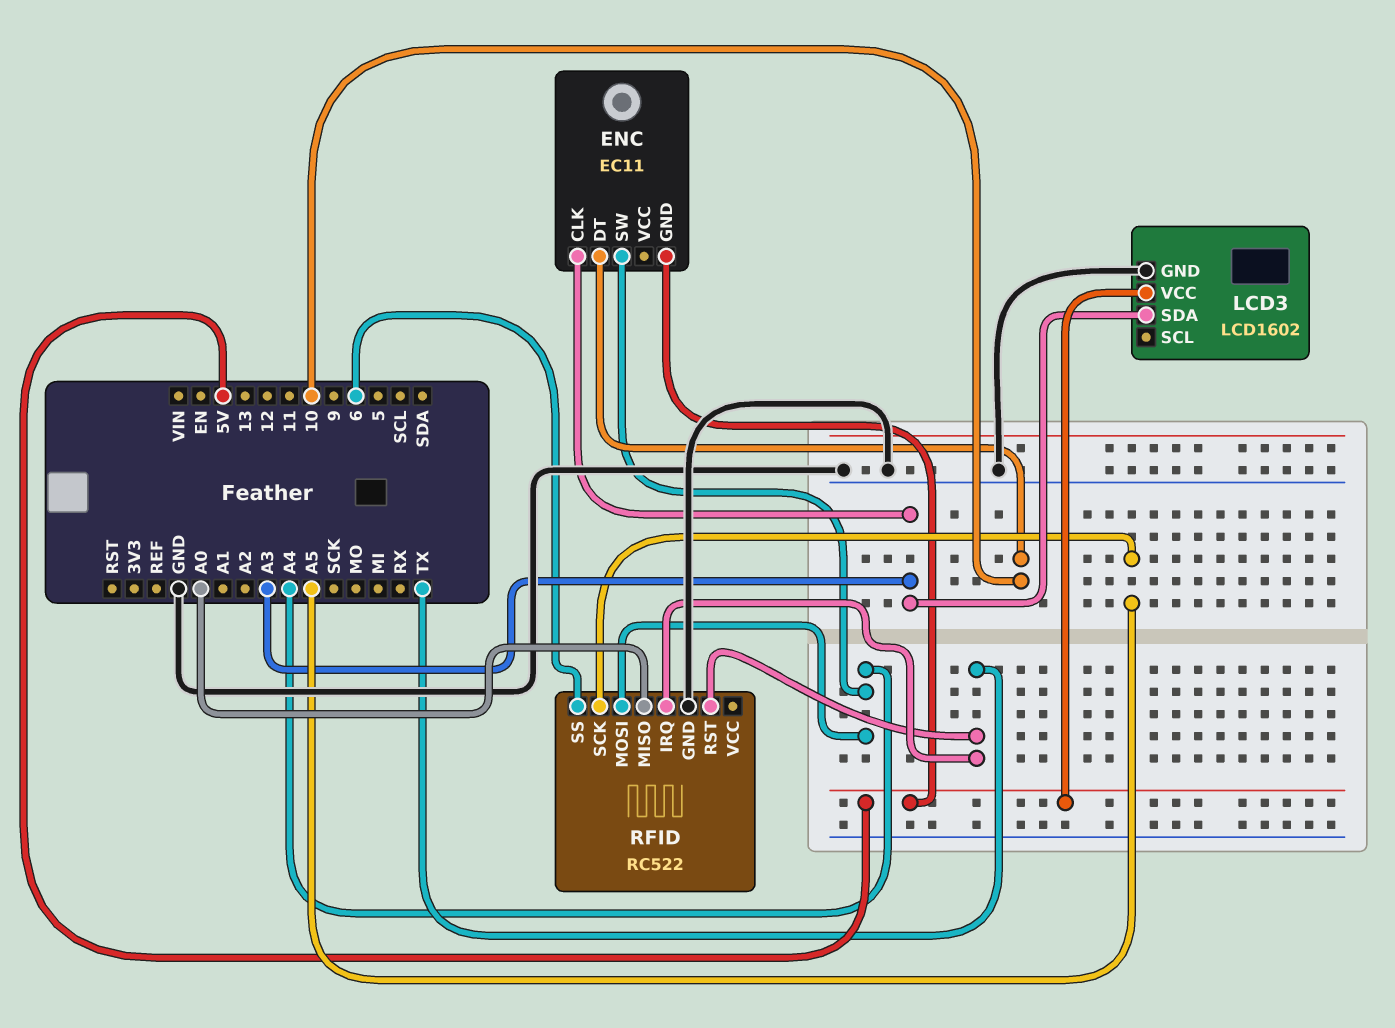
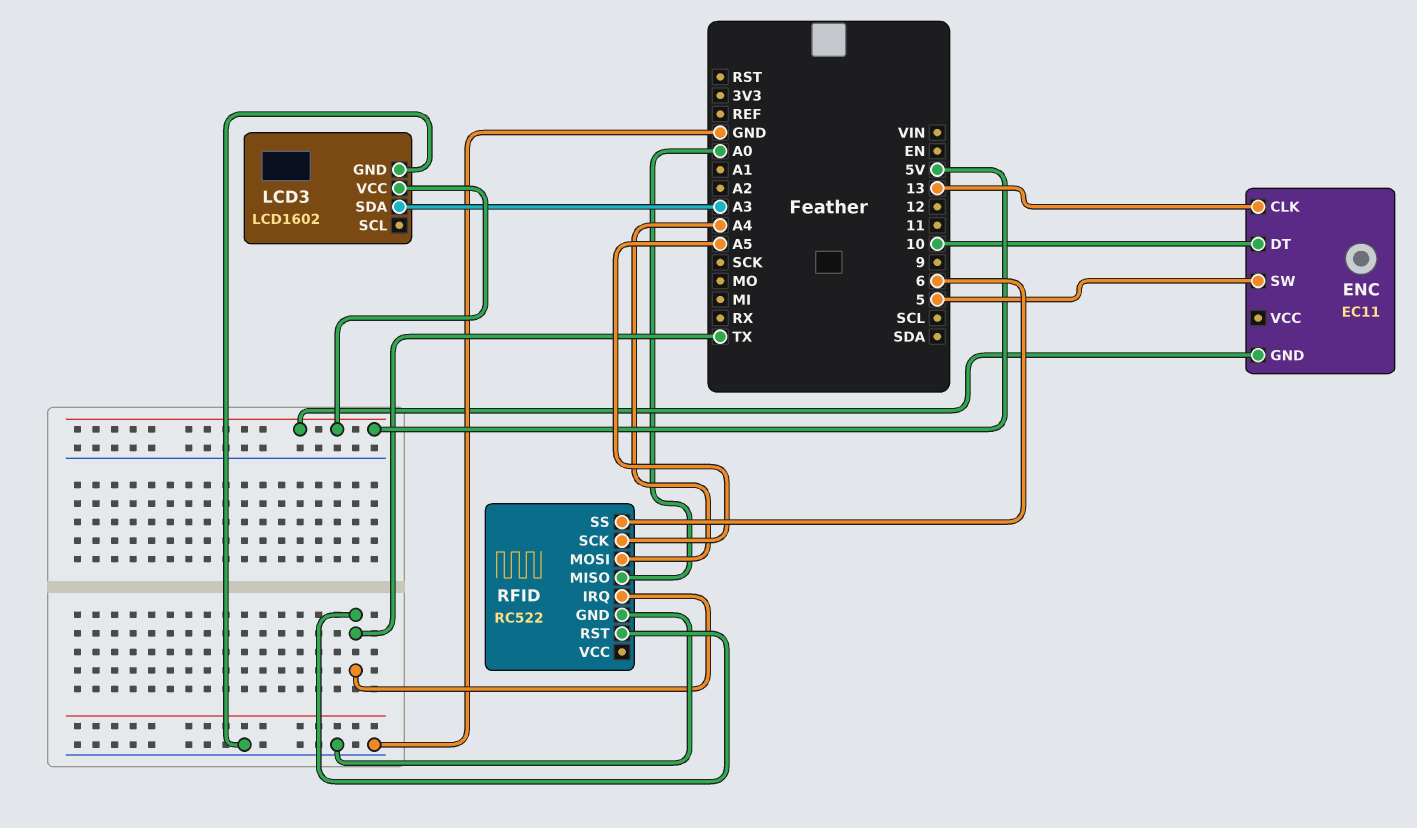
ENC pin CLK: A3 -> 13
ENC pin SW: A4 -> 5

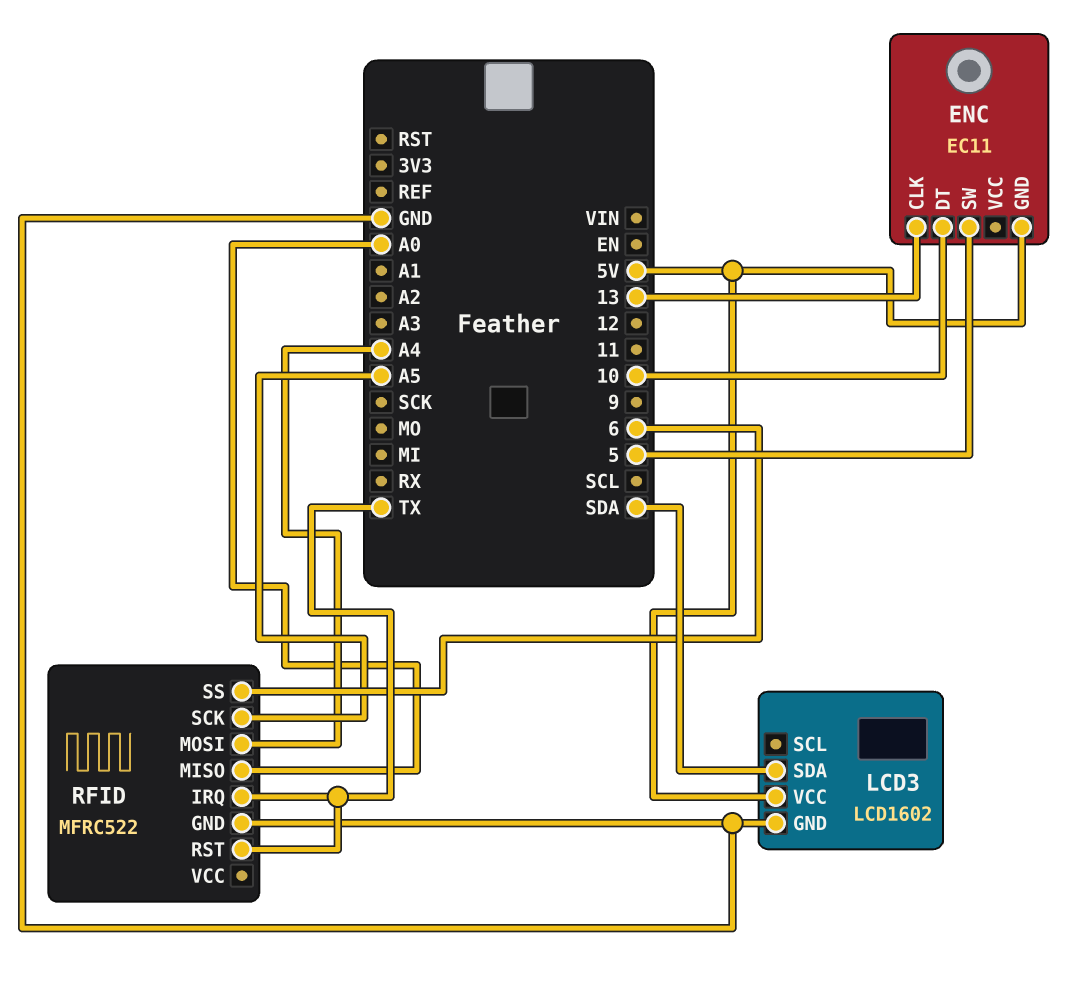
LCD3 pin SDA: A3 -> SDA
RFID: RC522 -> MFRC522

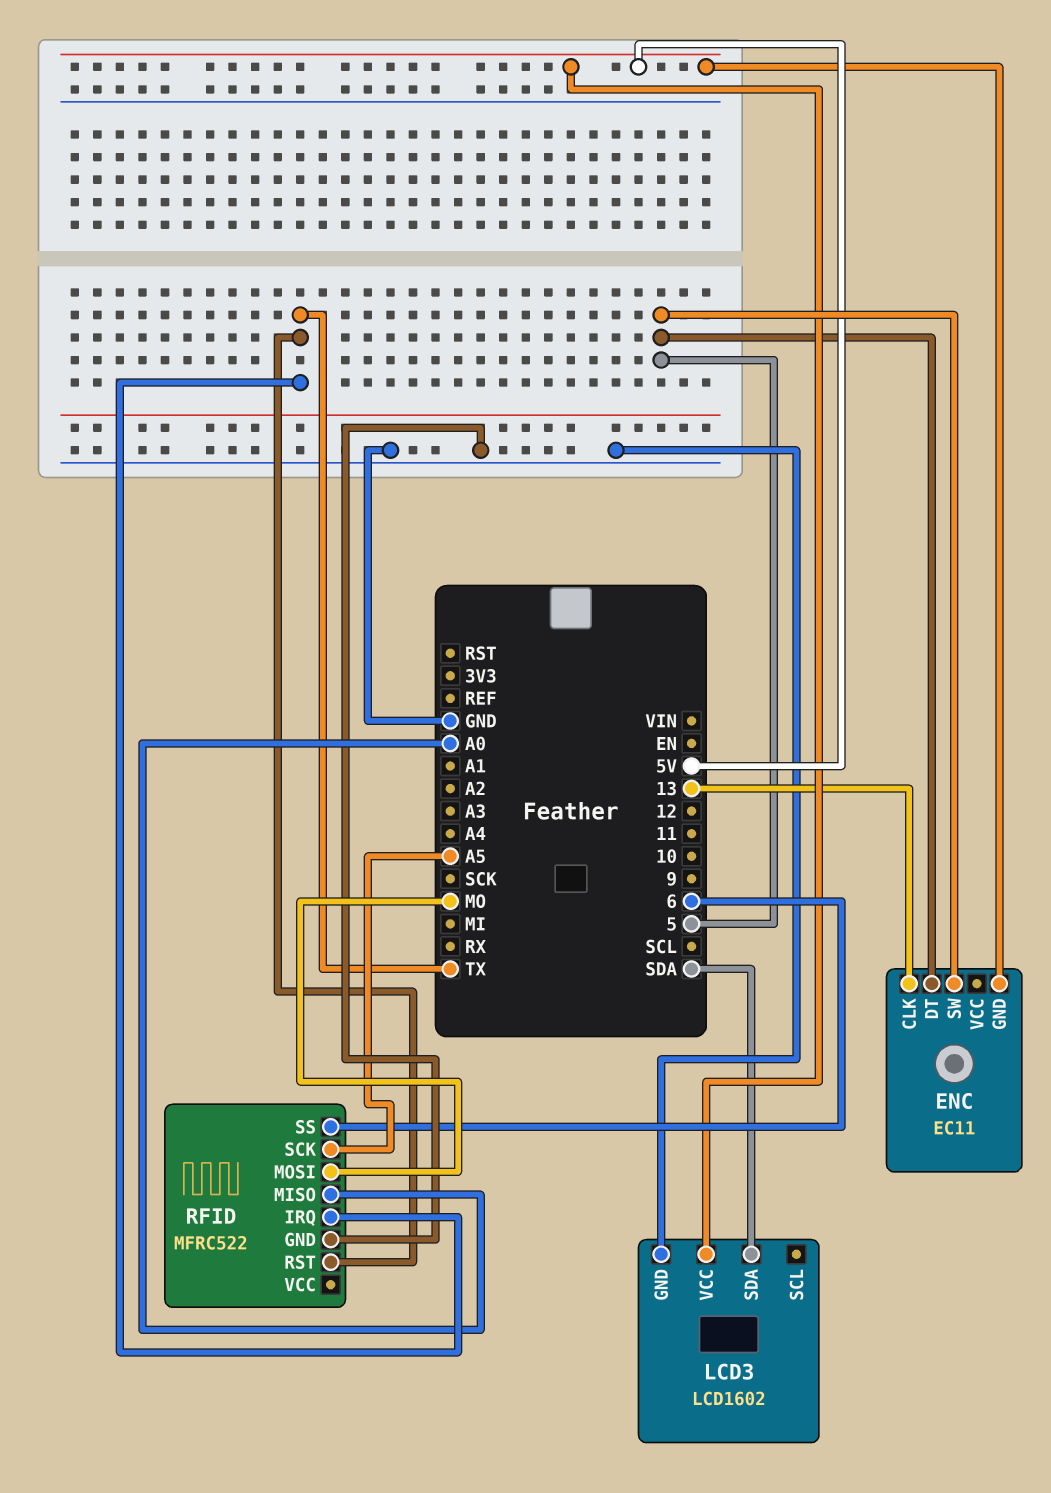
ENC pin DT: 10 -> 5
RFID pin MOSI: A4 -> MO

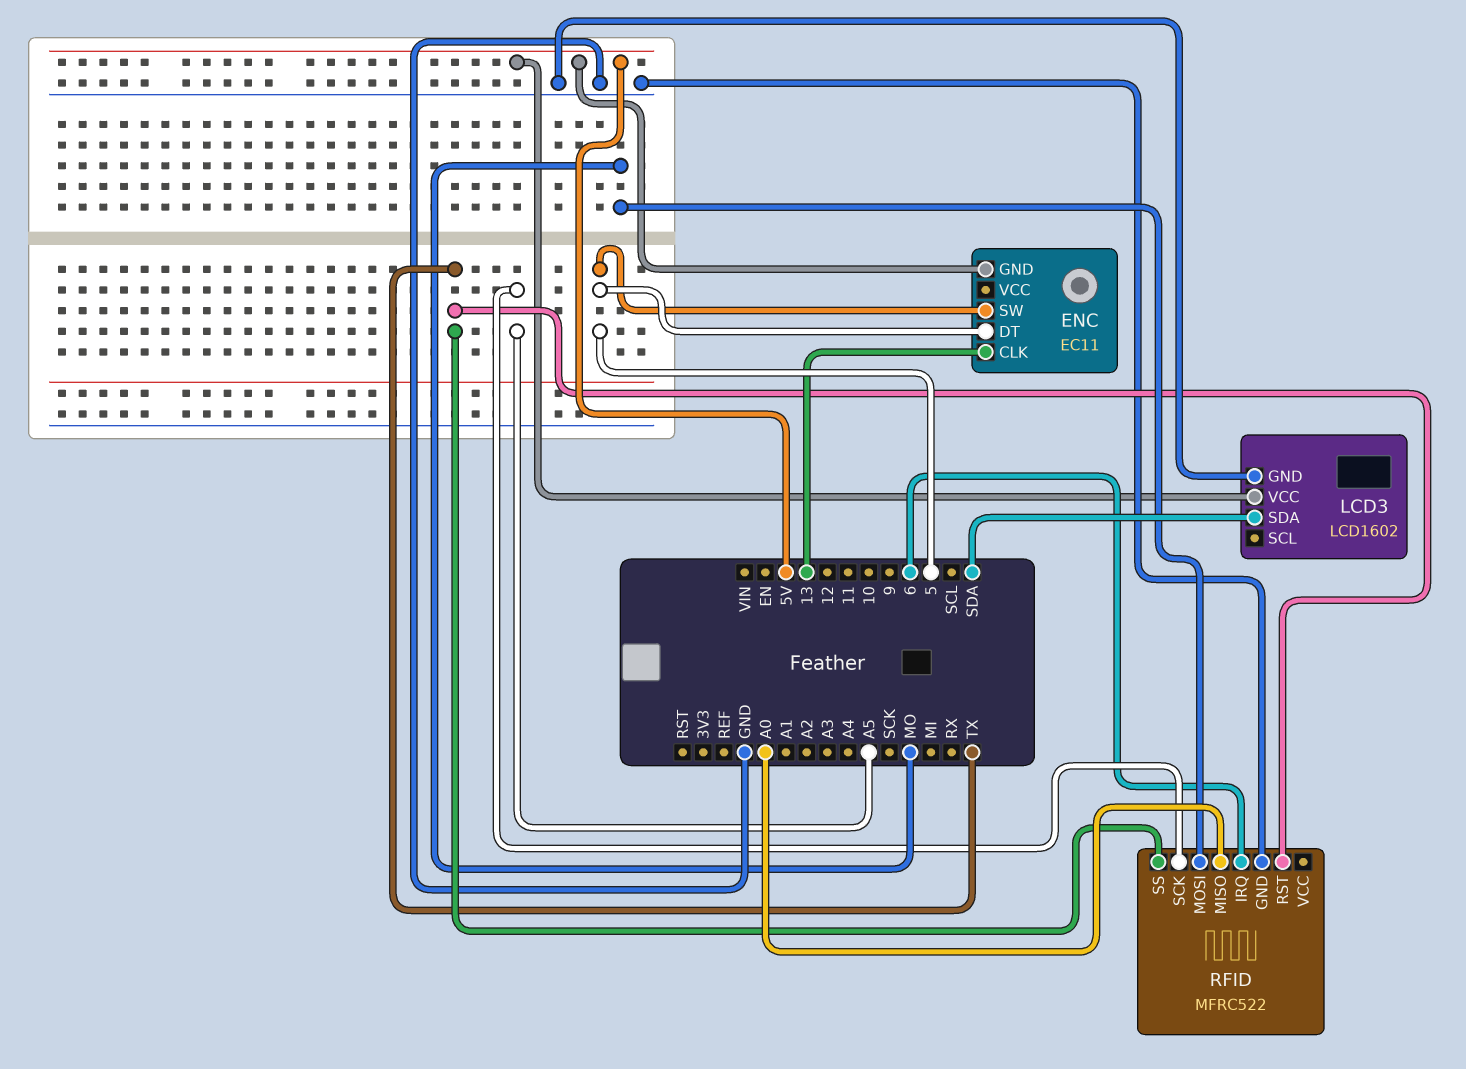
RFID pin IRQ: TX -> 6
RFID pin SS: 6 -> TX

